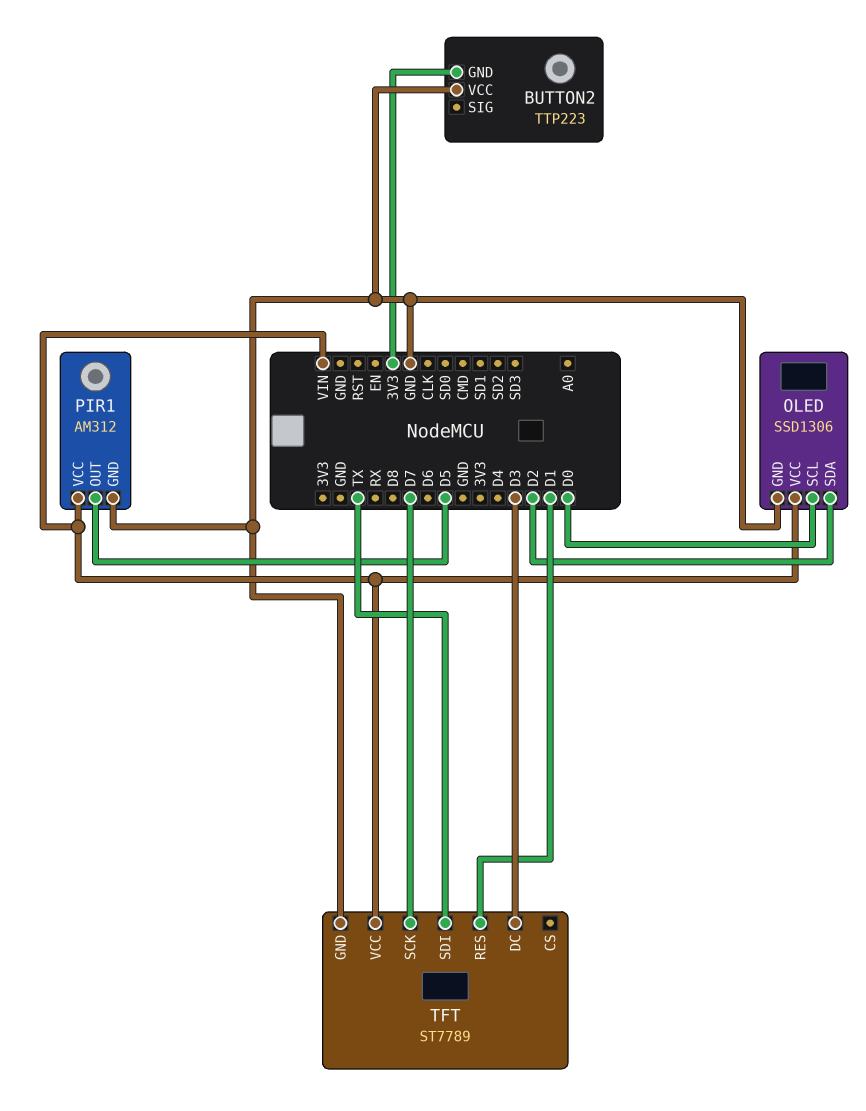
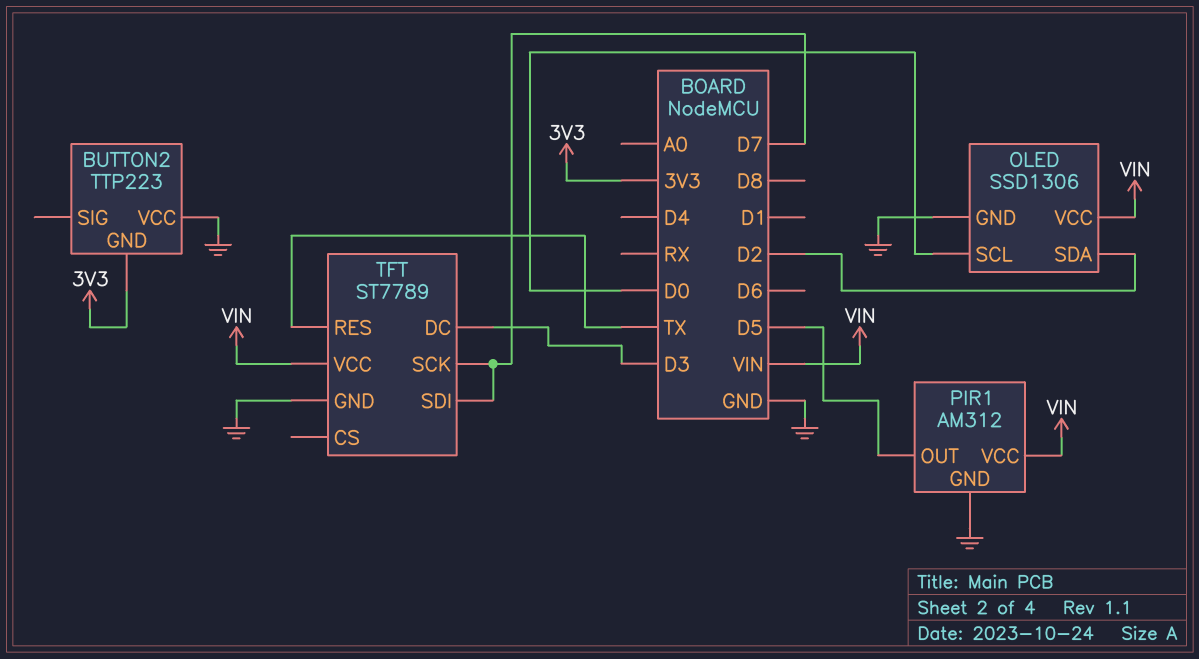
TFT pin RES: D1 -> TX
TFT pin SDI: TX -> D7

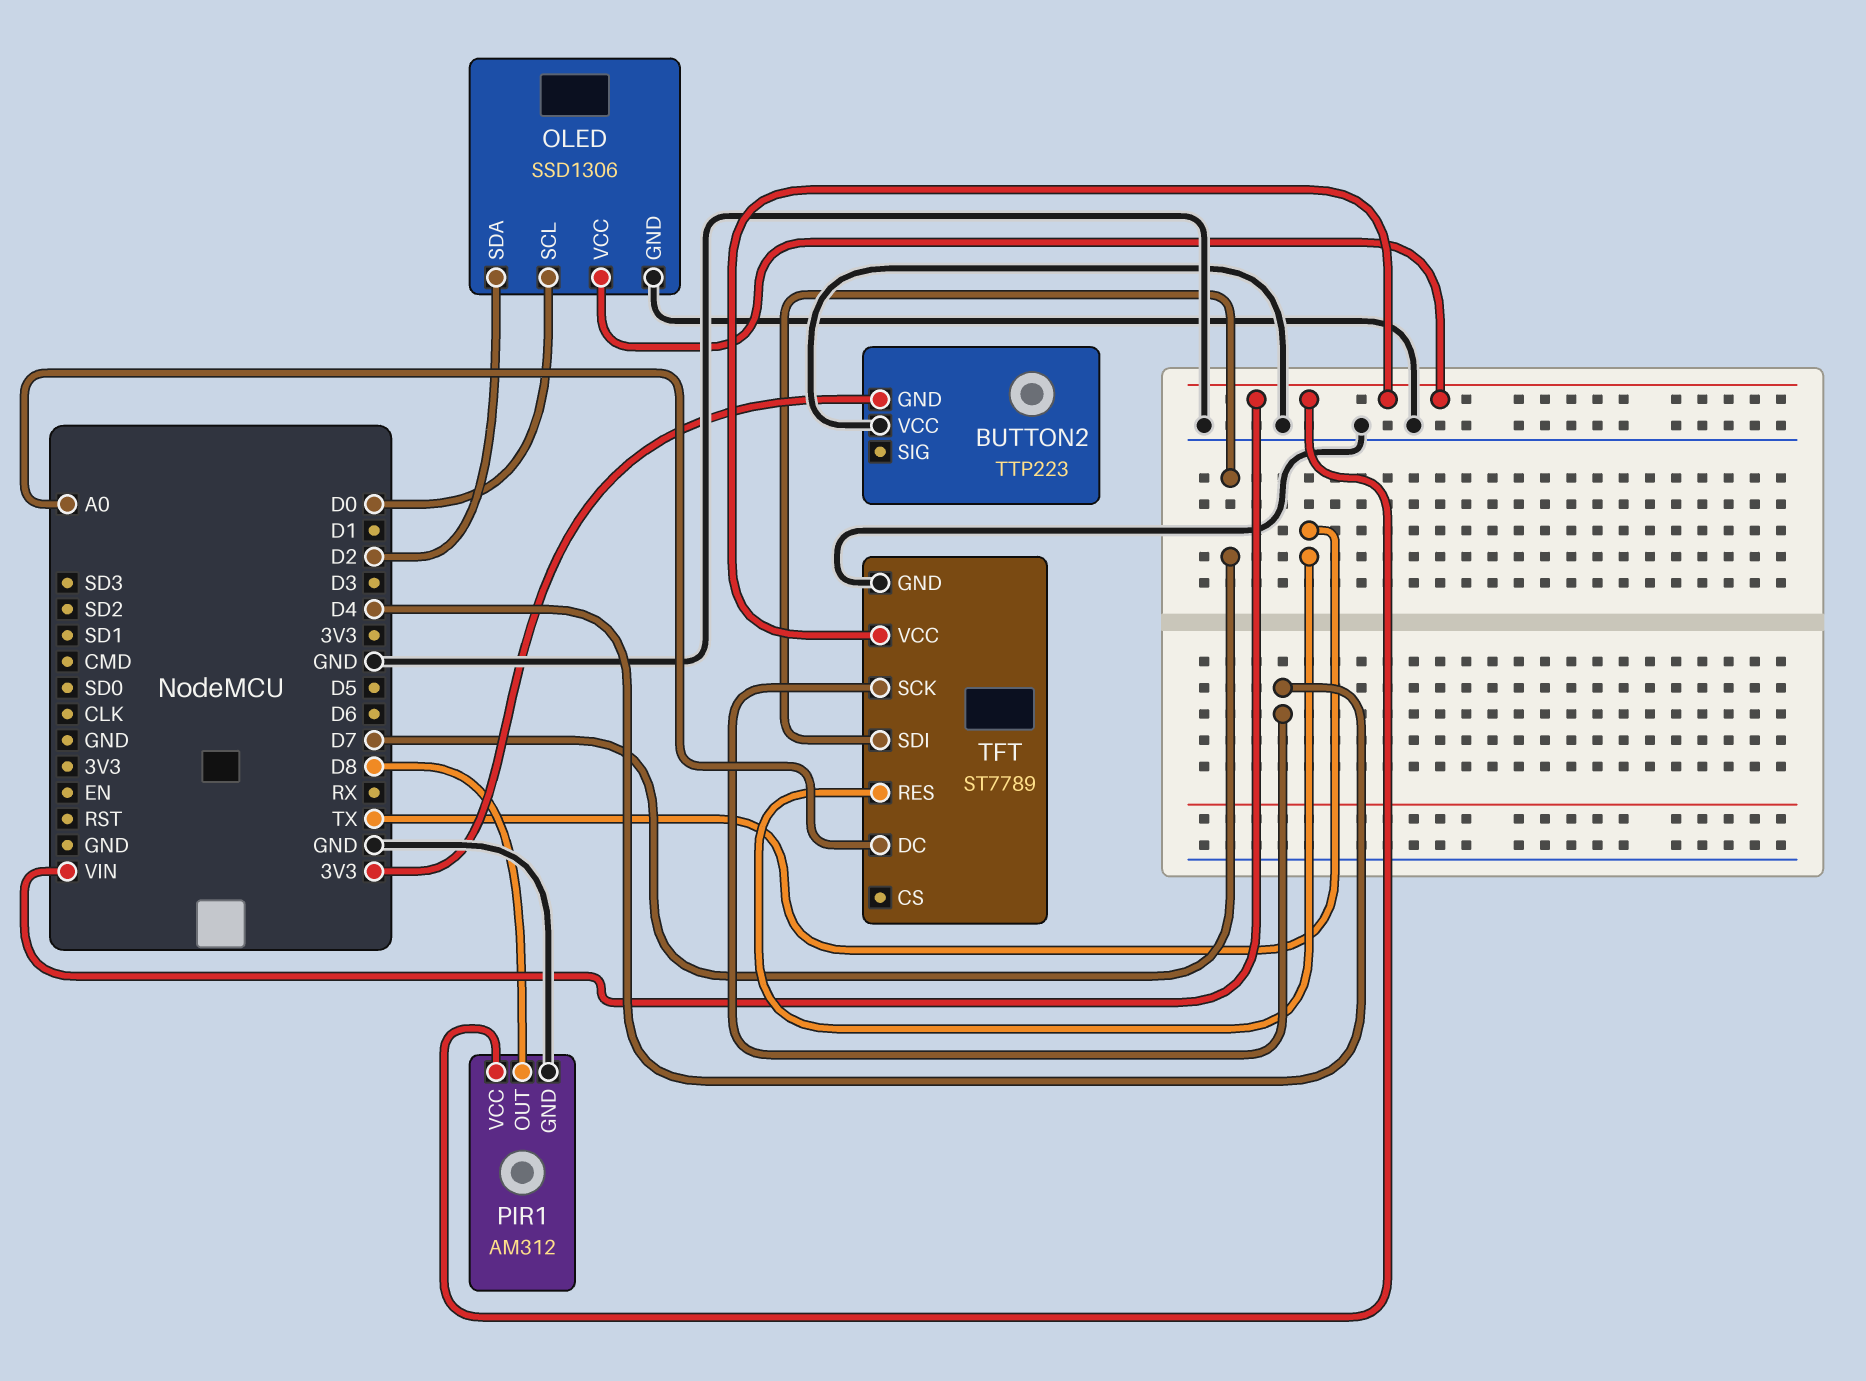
PIR1 pin OUT: D5 -> D8
TFT pin DC: D3 -> A0
TFT pin SCK: D7 -> D4

